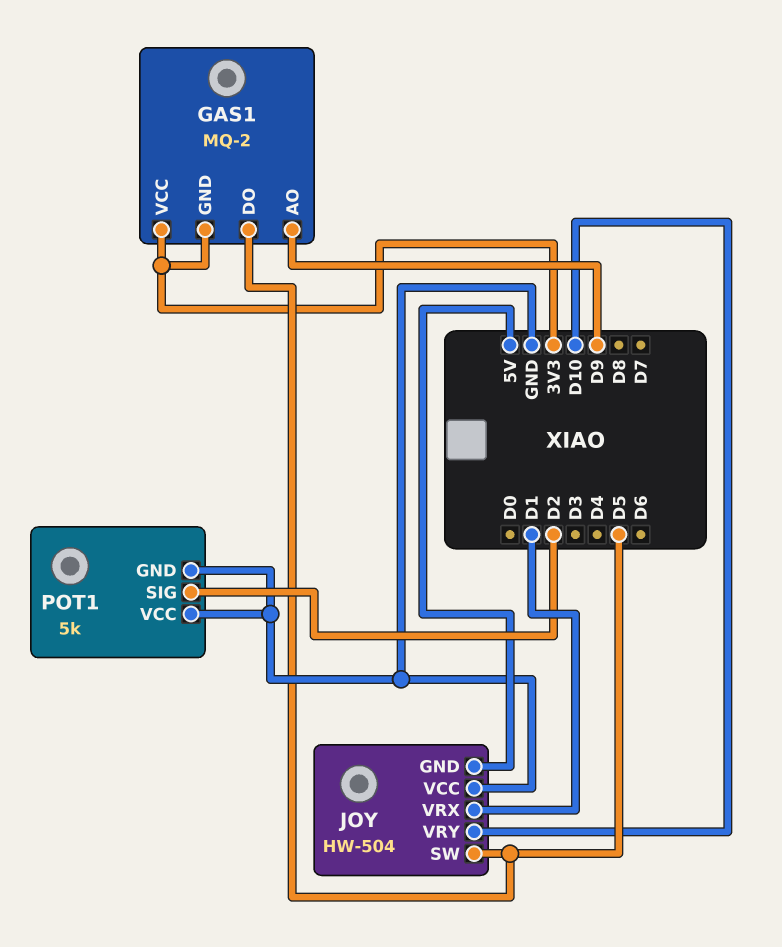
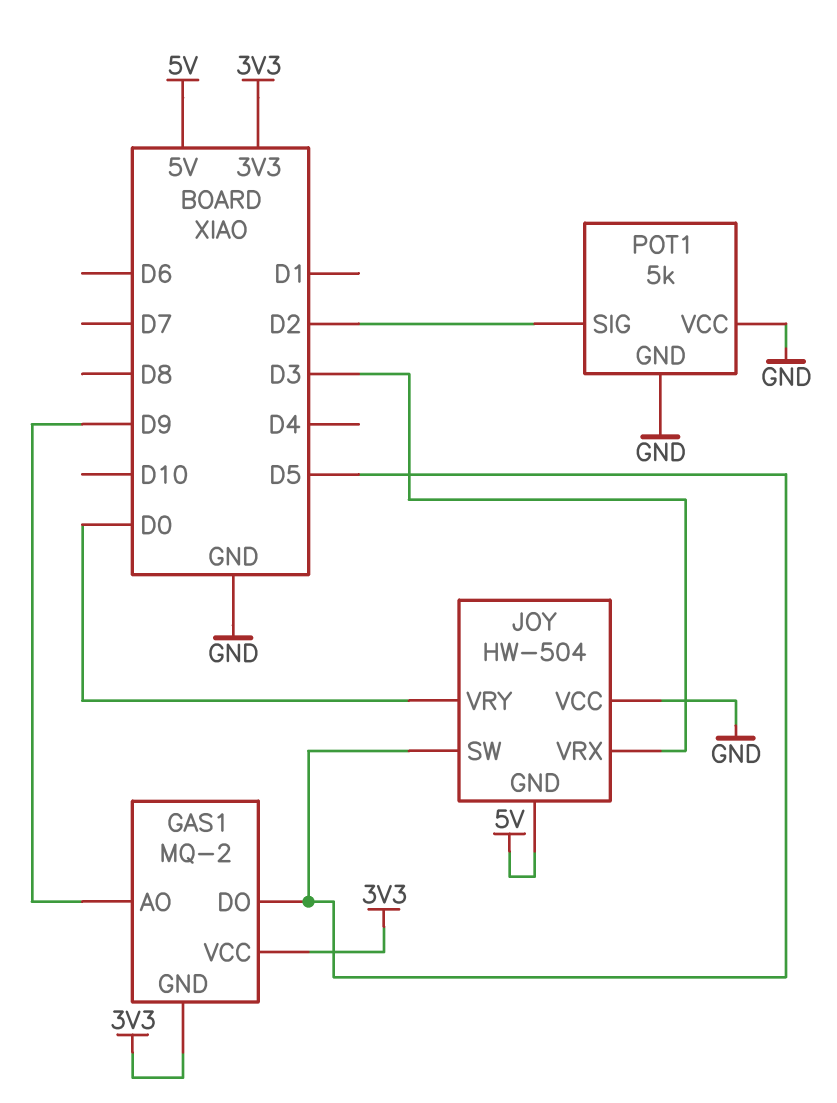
JOY pin VRX: D1 -> D3
JOY pin VRY: D10 -> D0

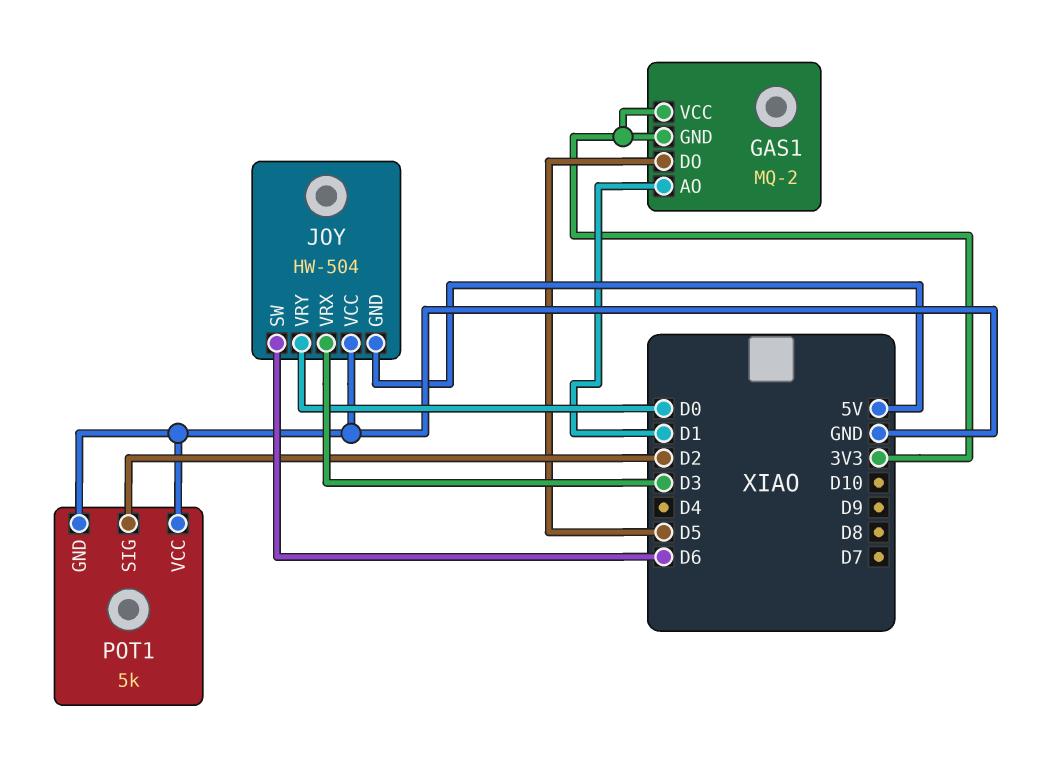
GAS1 pin AO: D9 -> D1
JOY pin SW: D5 -> D6

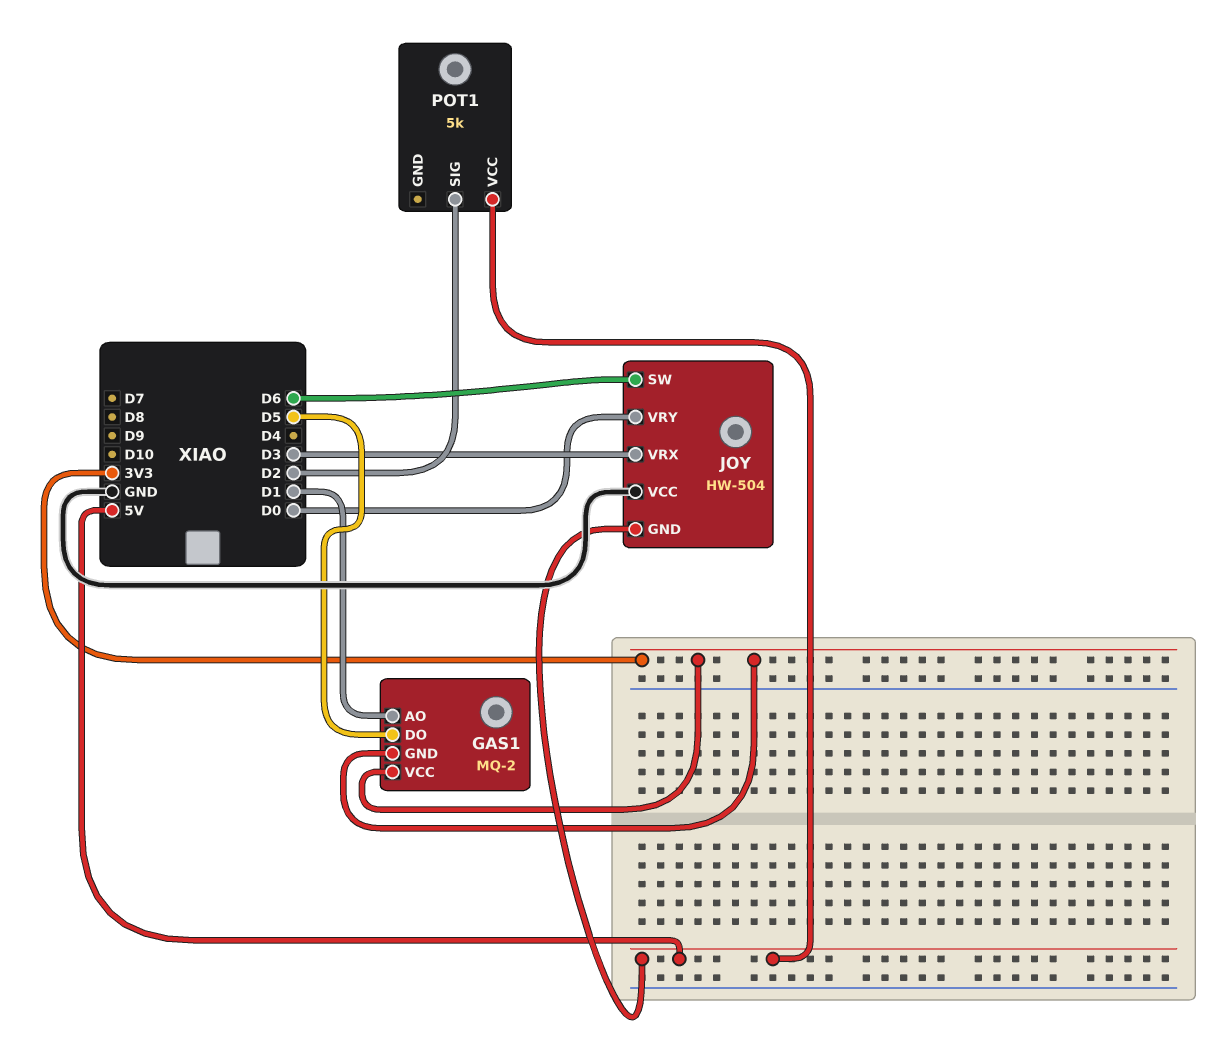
POT1 pin GND: GND -> none
POT1 pin VCC: GND -> 5V

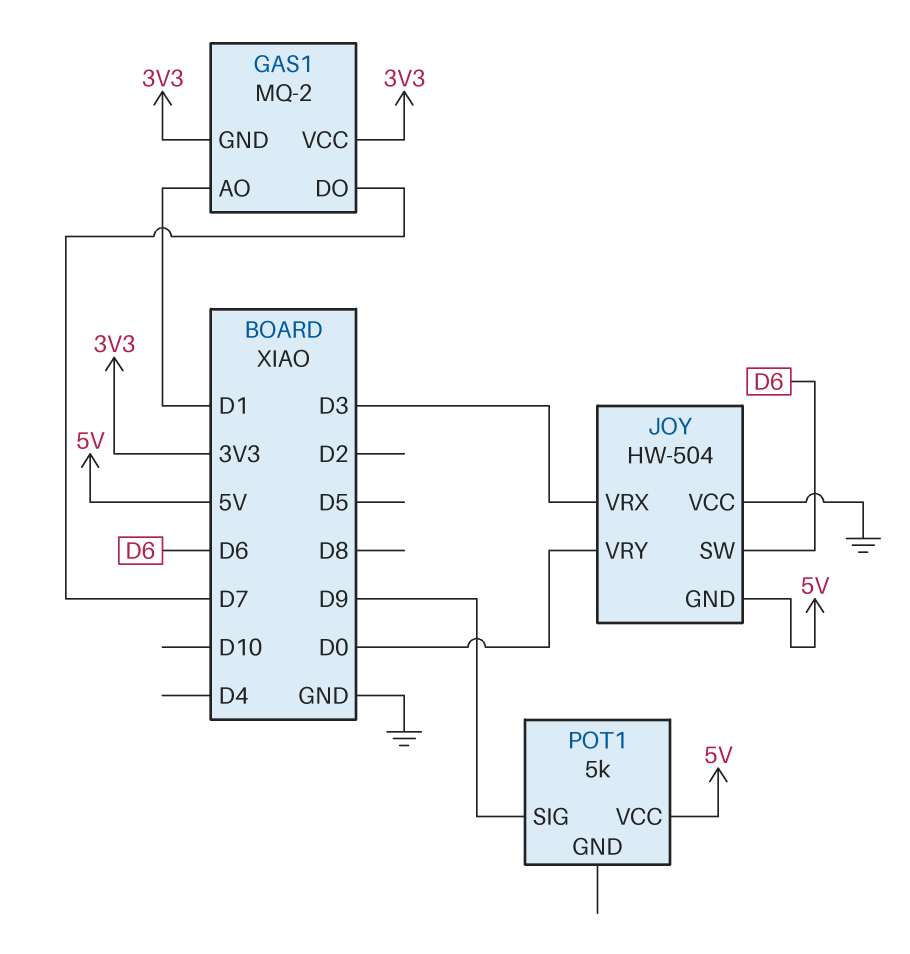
GAS1 pin DO: D5 -> D7
POT1 pin SIG: D2 -> D9

